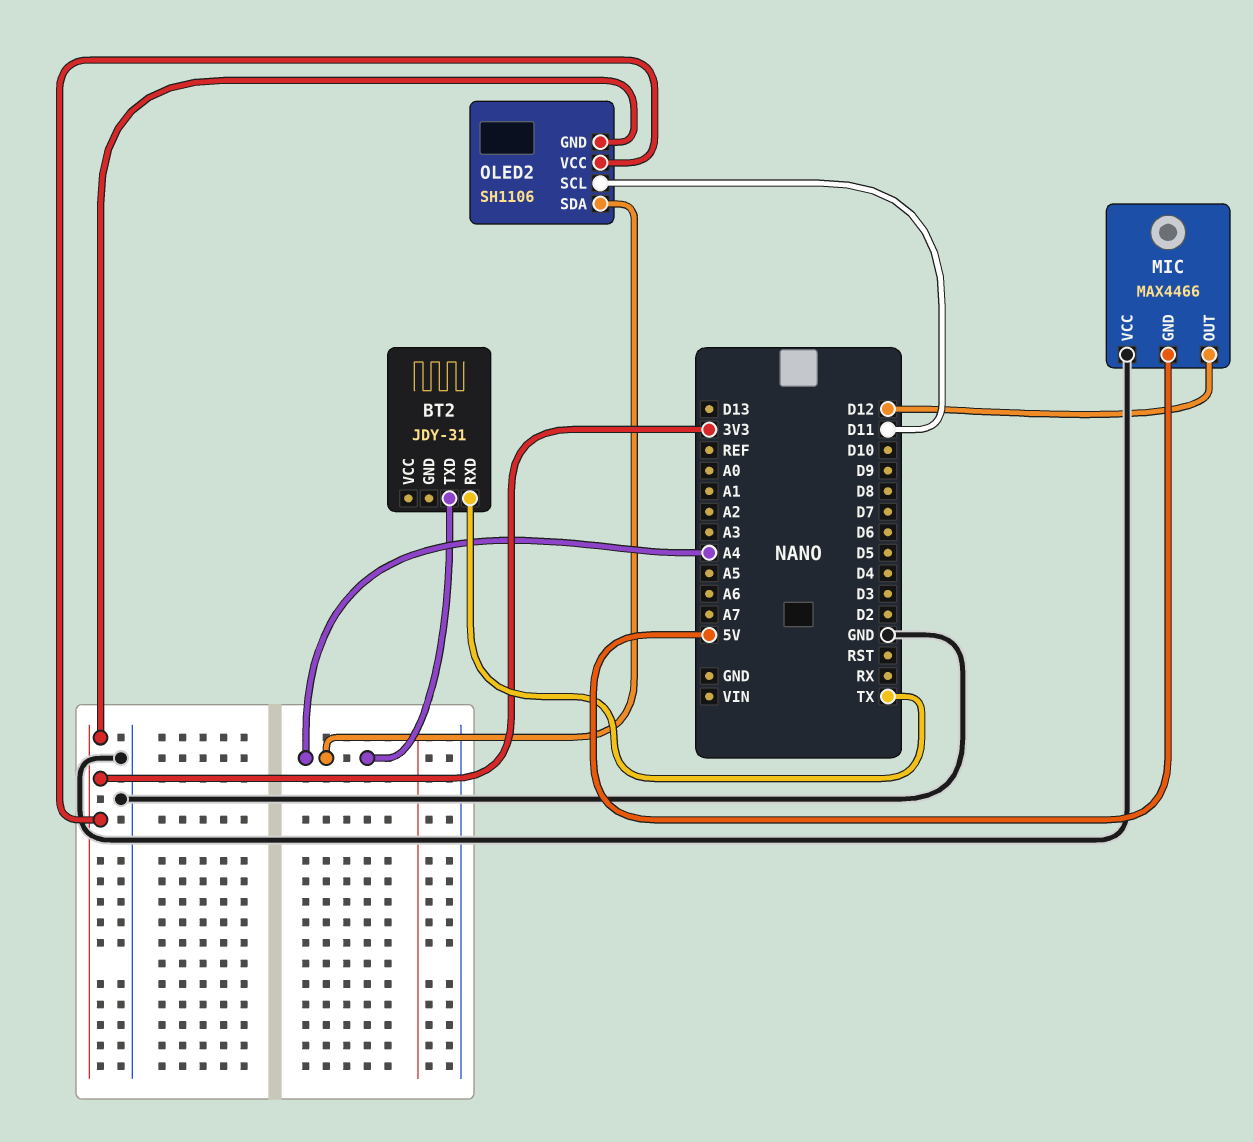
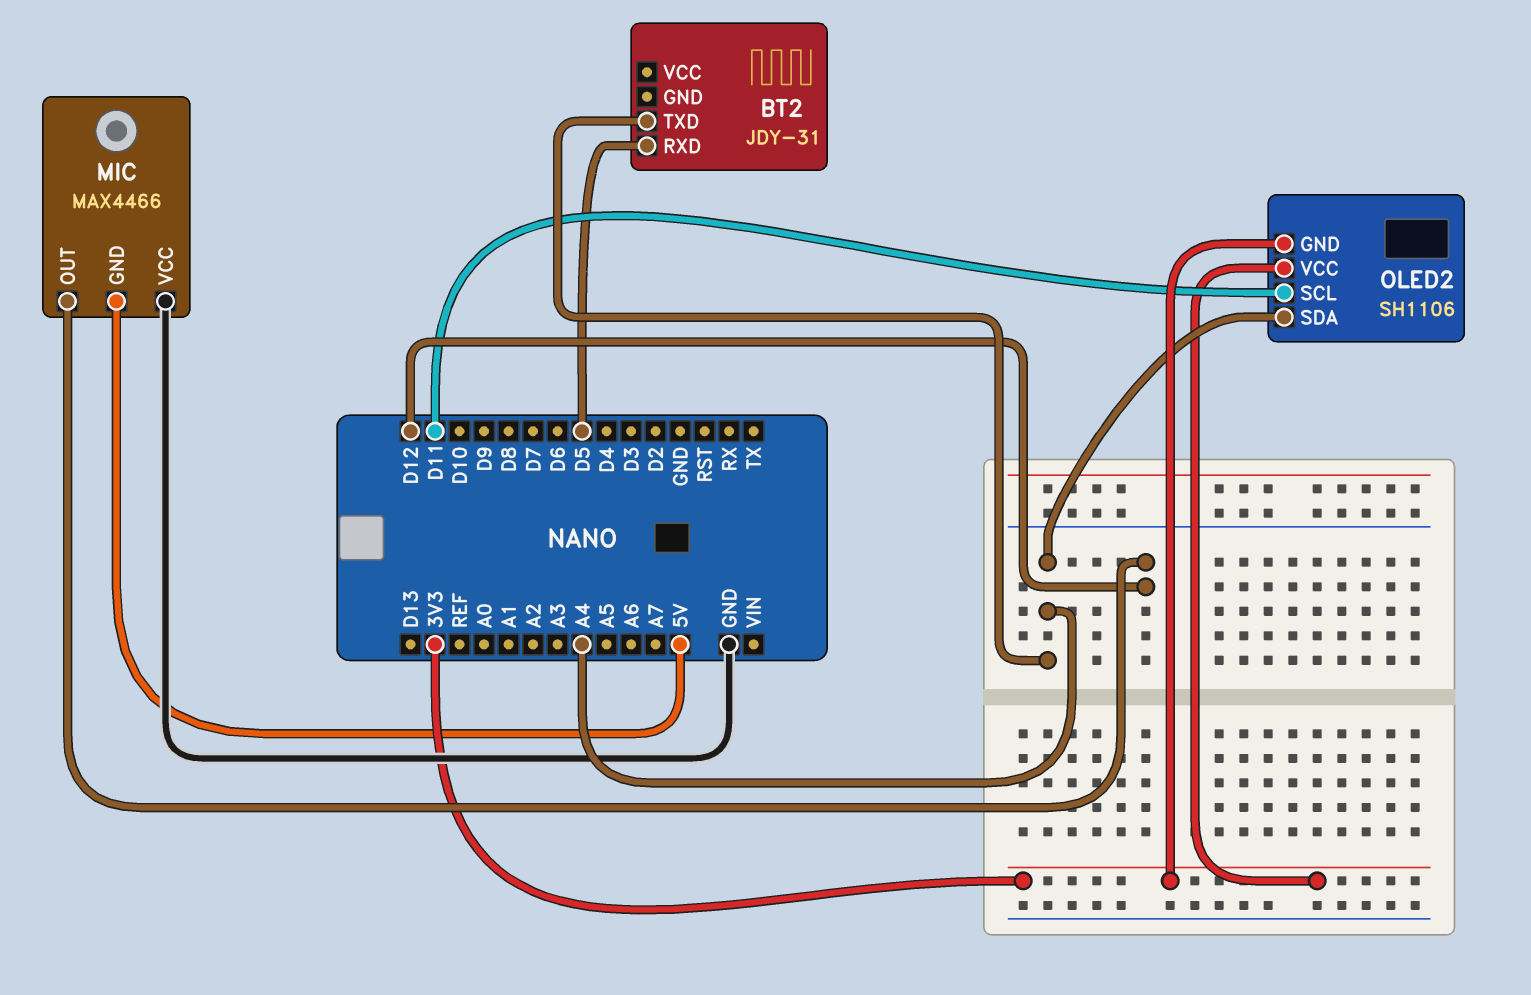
BT2 pin RXD: TX -> D5

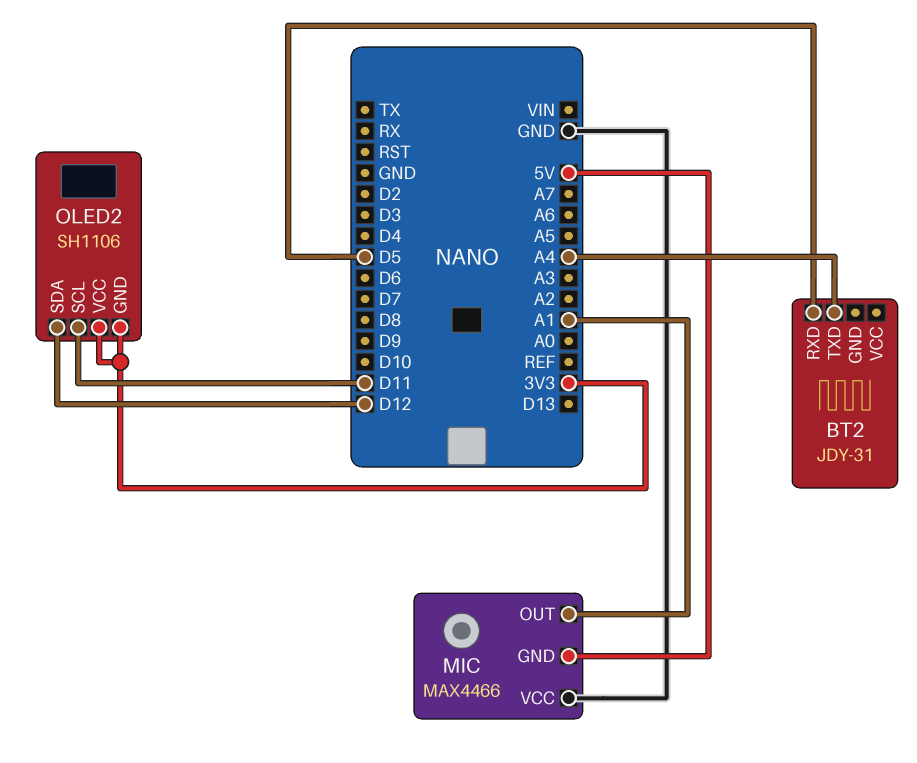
MIC pin OUT: D12 -> A1
OLED2 pin SDA: A4 -> D12

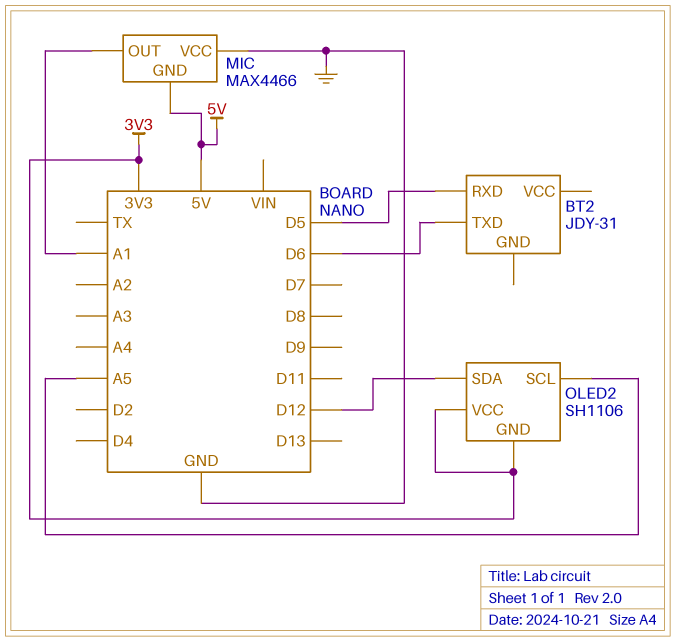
BT2 pin TXD: A4 -> D6
OLED2 pin SCL: D11 -> A5

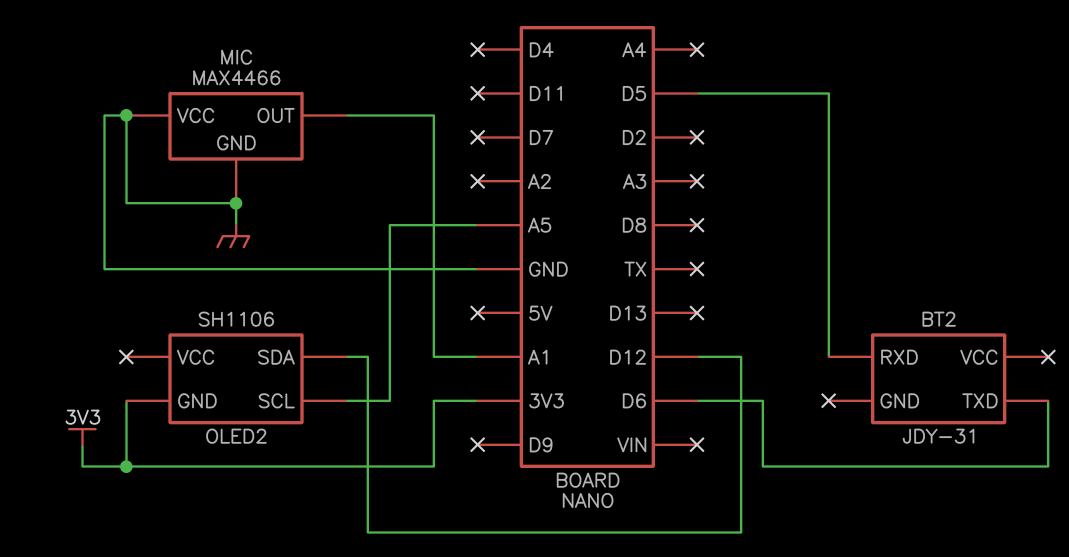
MIC pin GND: 5V -> GND
OLED2 pin VCC: 3V3 -> none

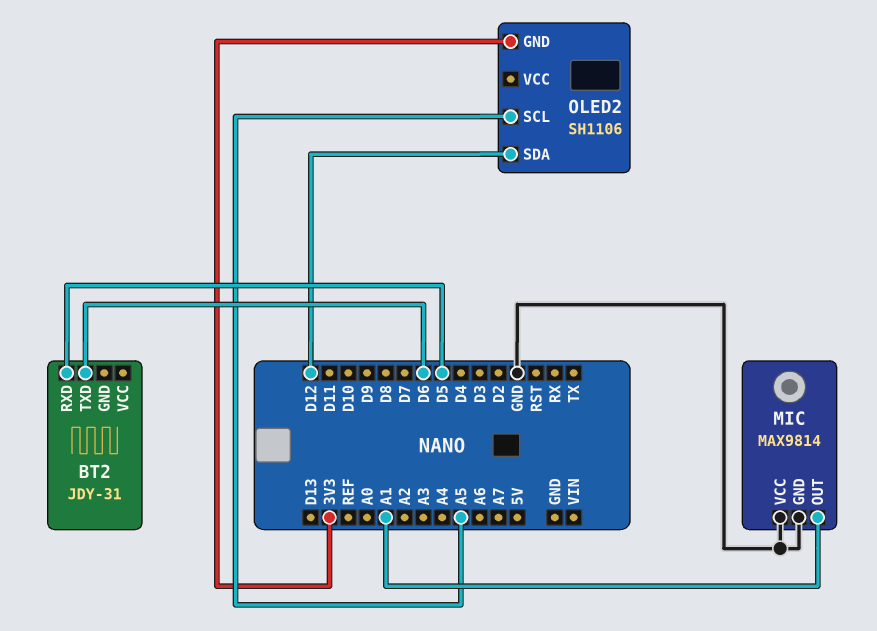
MIC: MAX4466 -> MAX9814

